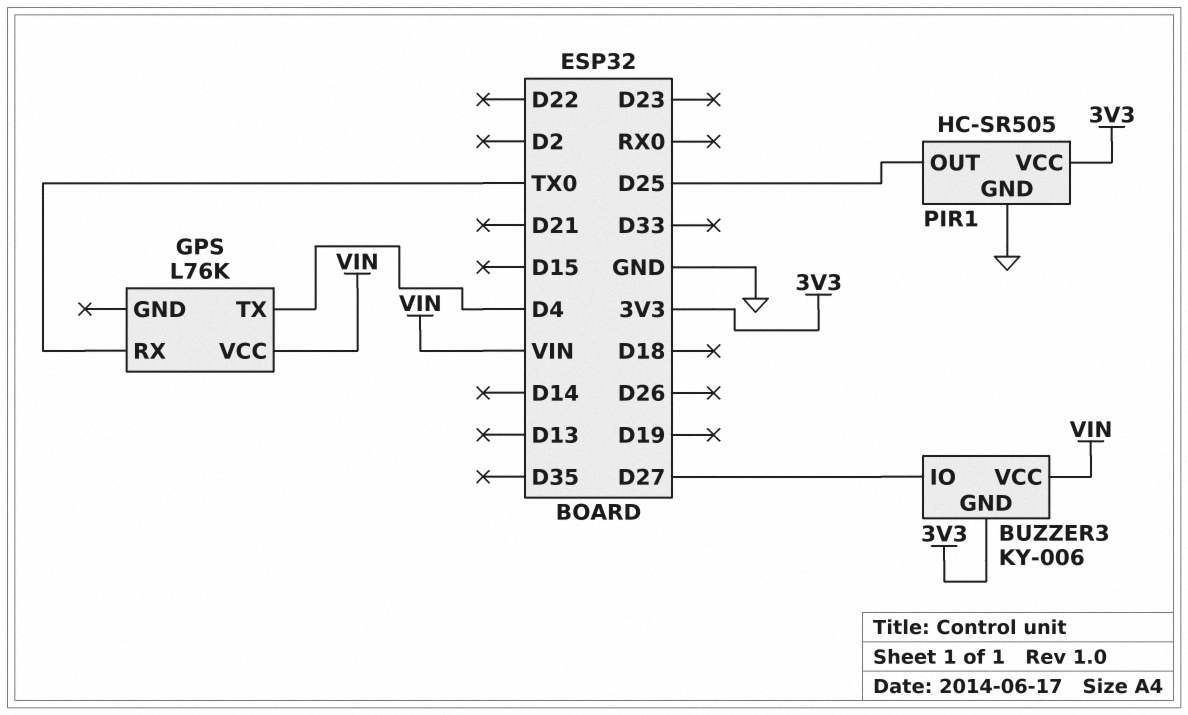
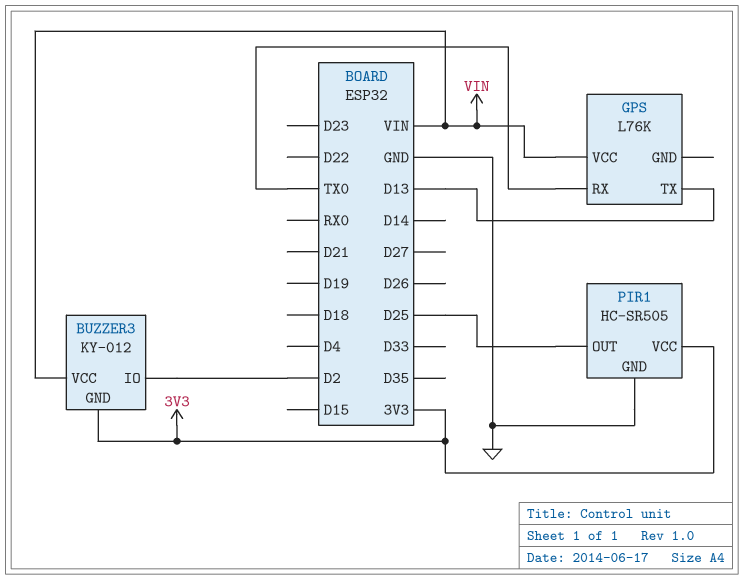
BUZZER3: KY-006 -> KY-012
BUZZER3 pin IO: D27 -> D2
GPS pin TX: D4 -> D13

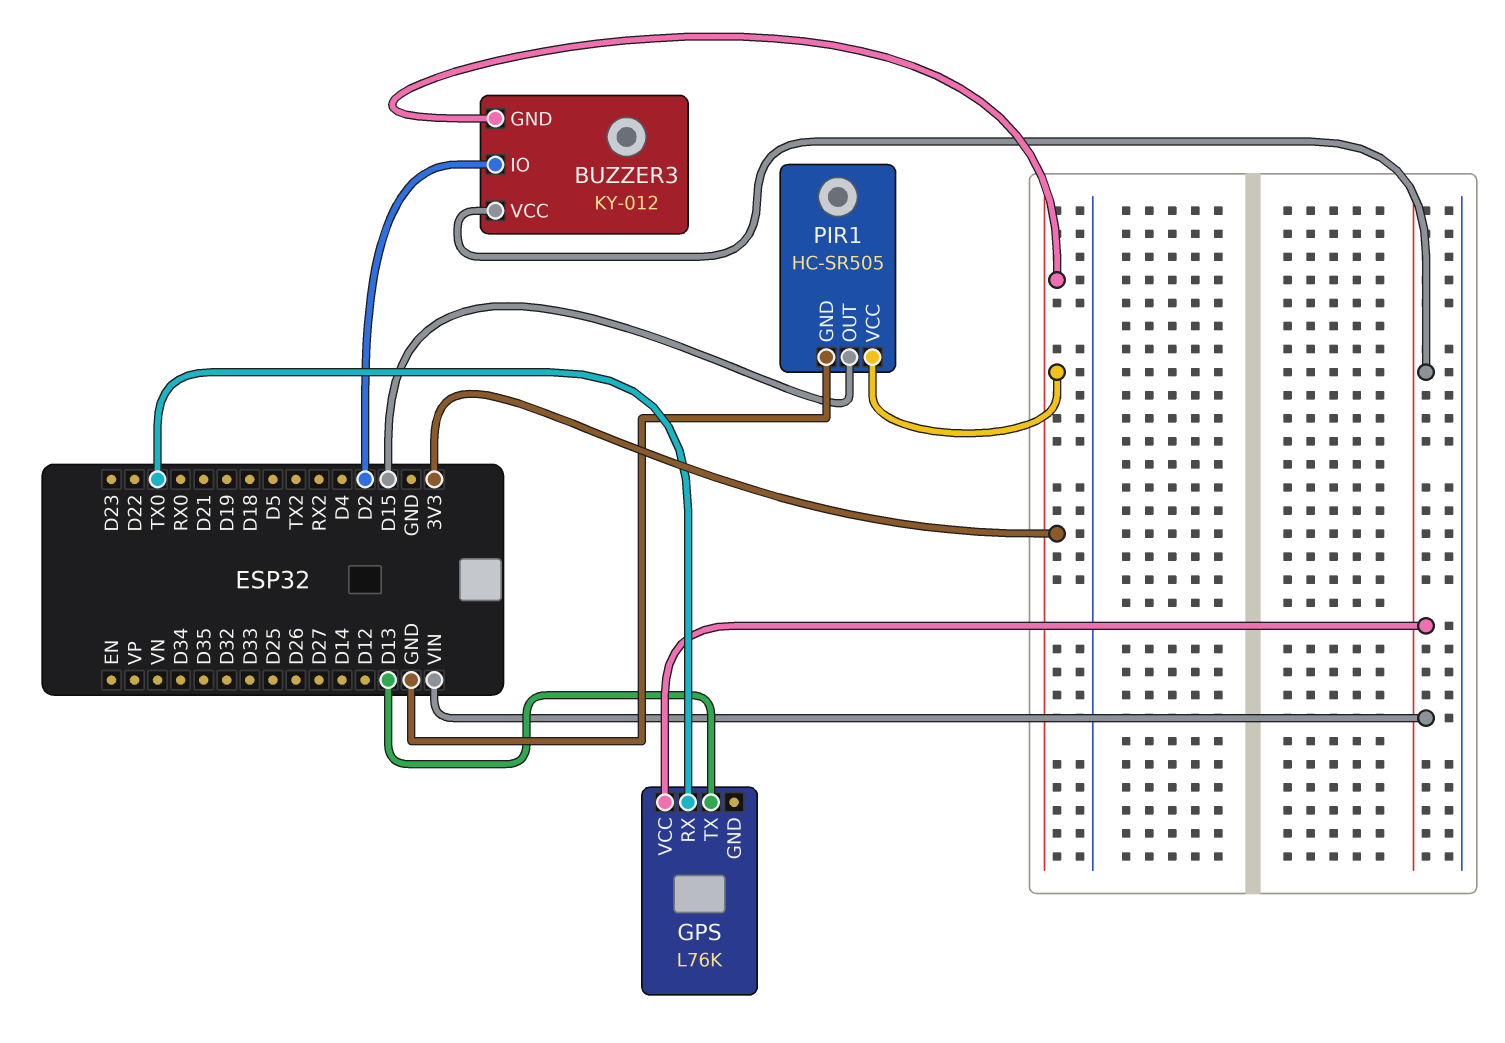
PIR1 pin OUT: D25 -> D15

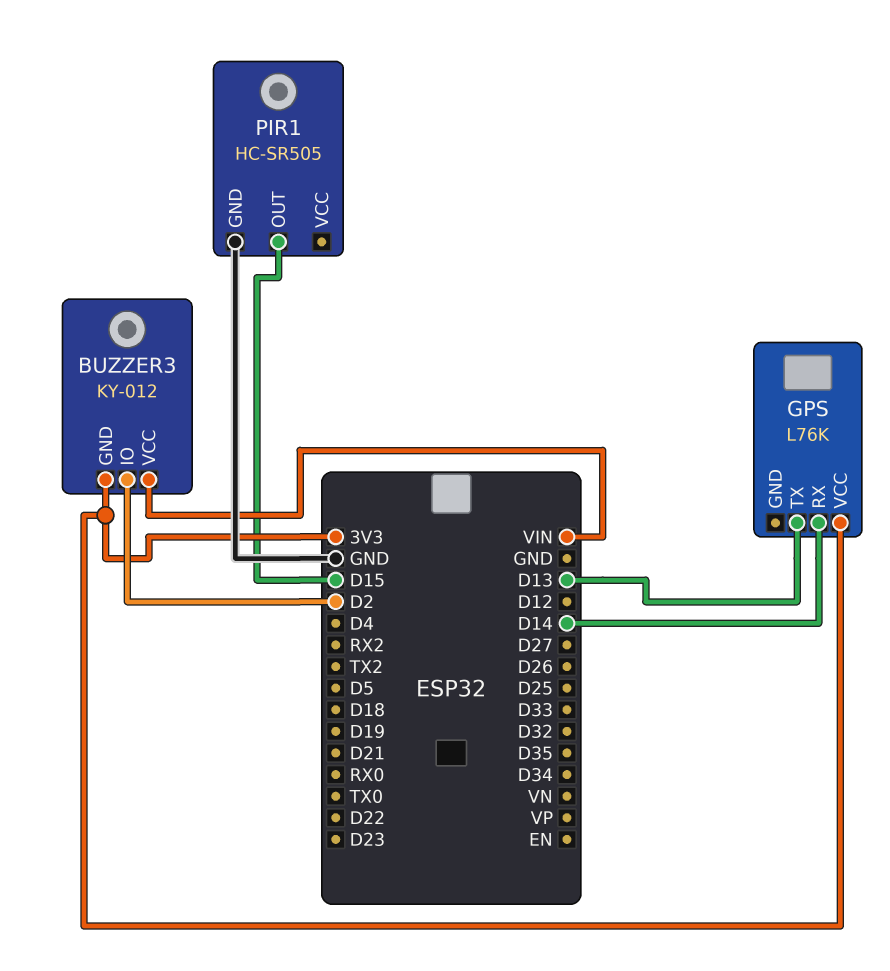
GPS pin RX: TX0 -> D14
GPS pin VCC: VIN -> 3V3
PIR1 pin VCC: 3V3 -> none

